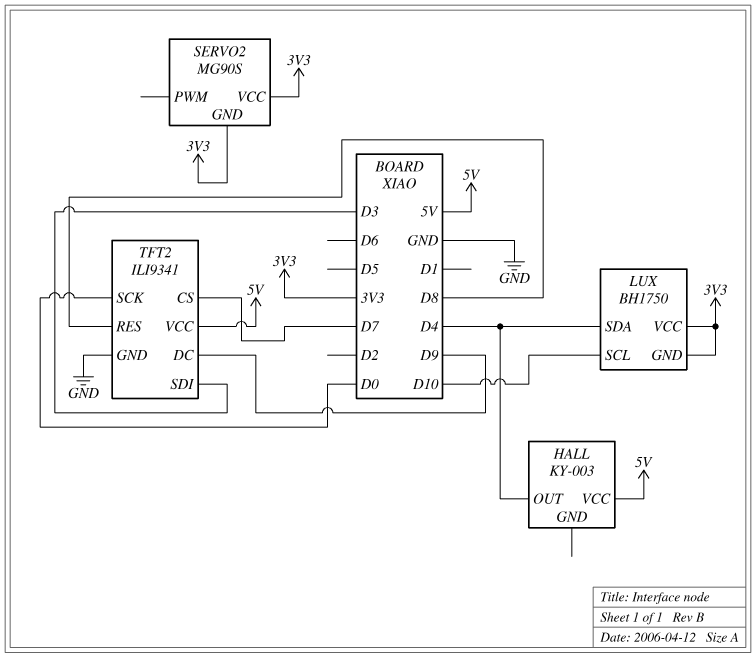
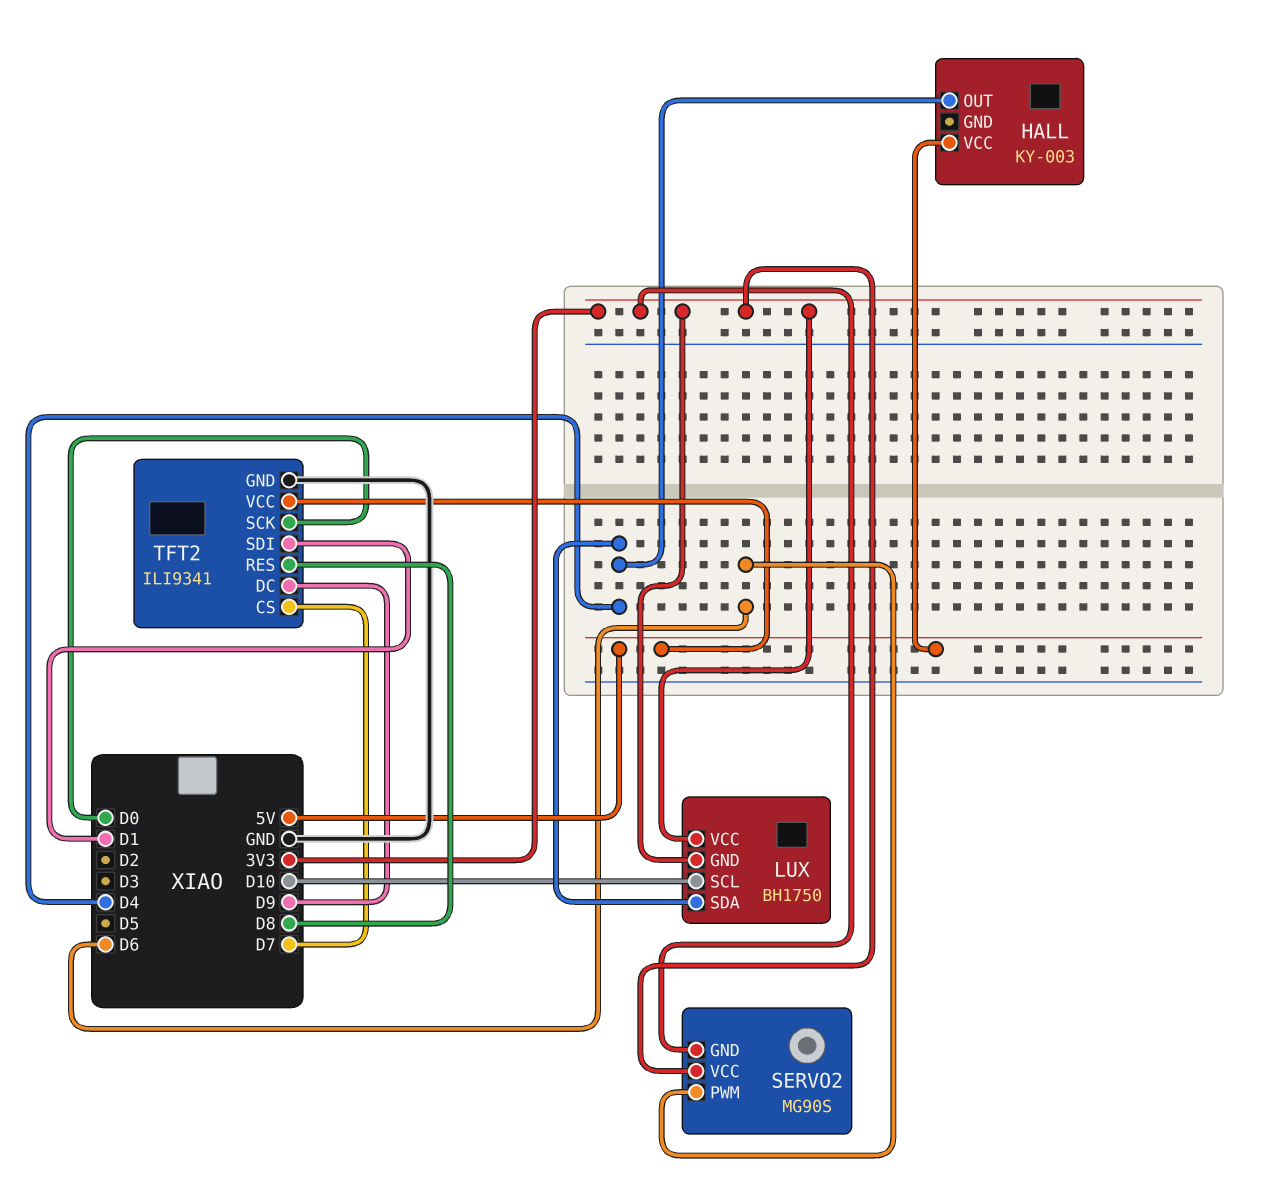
SERVO2 pin PWM: none -> D6
TFT2 pin SDI: D3 -> D1

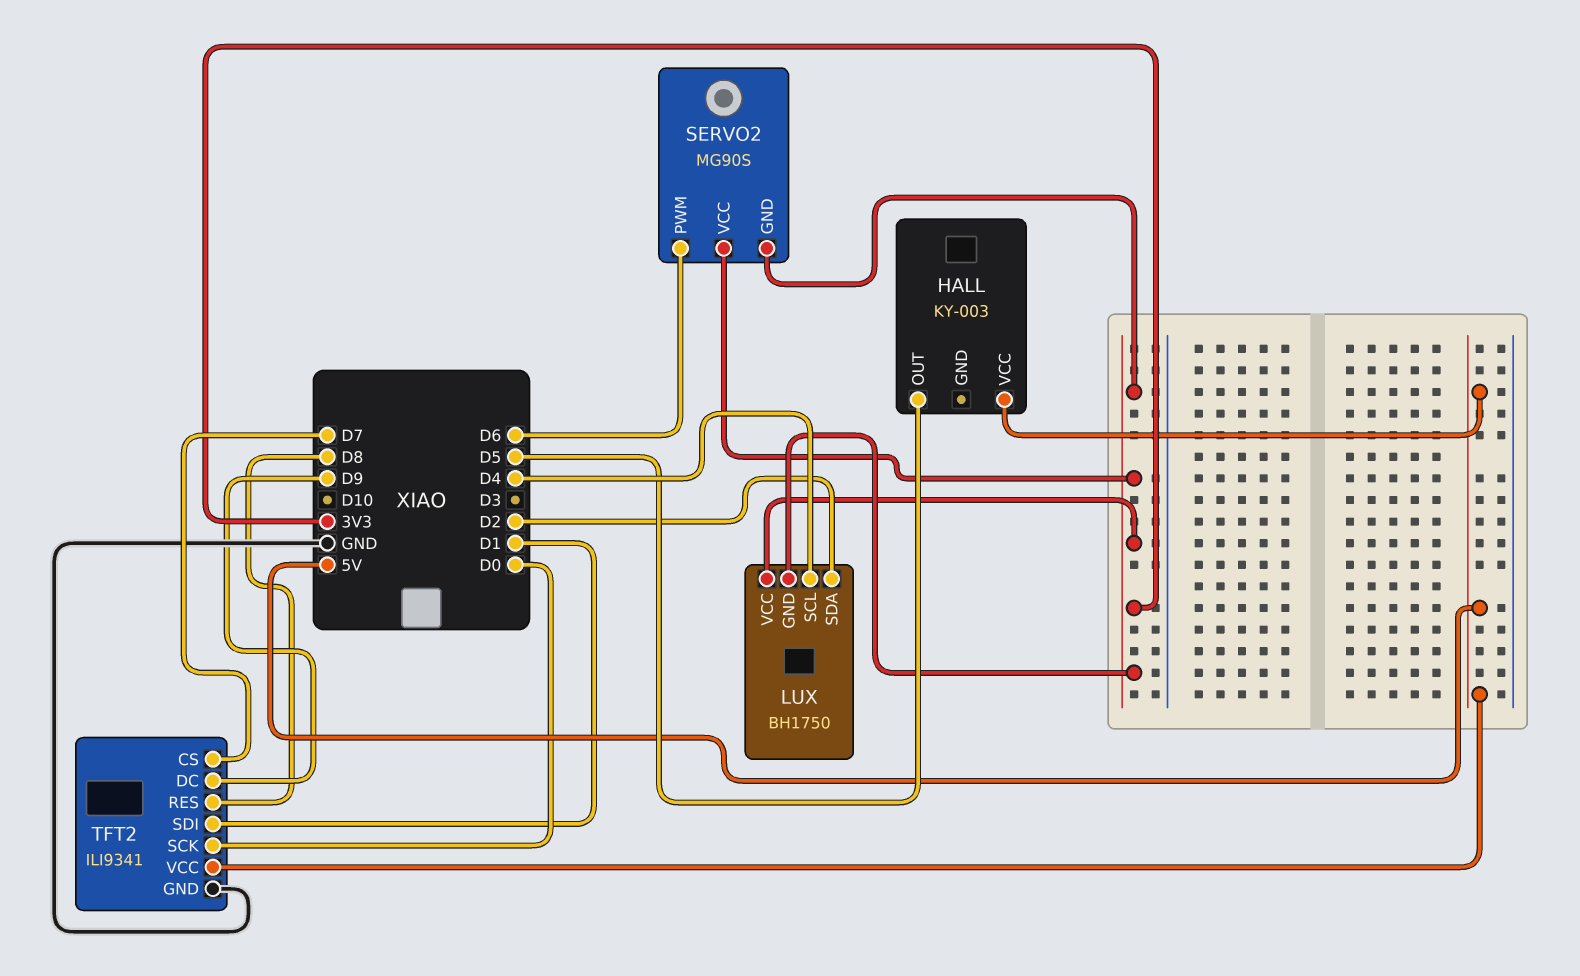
HALL pin OUT: D4 -> D5
LUX pin SCL: D10 -> D4
LUX pin SDA: D4 -> D2

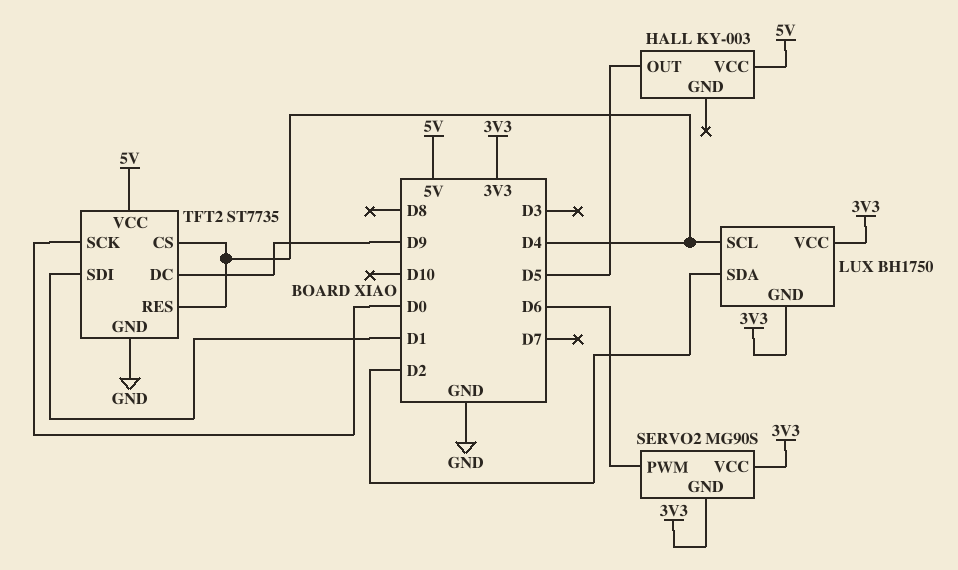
TFT2: ILI9341 -> ST7735
TFT2 pin CS: D7 -> D4
TFT2 pin RES: D8 -> D4

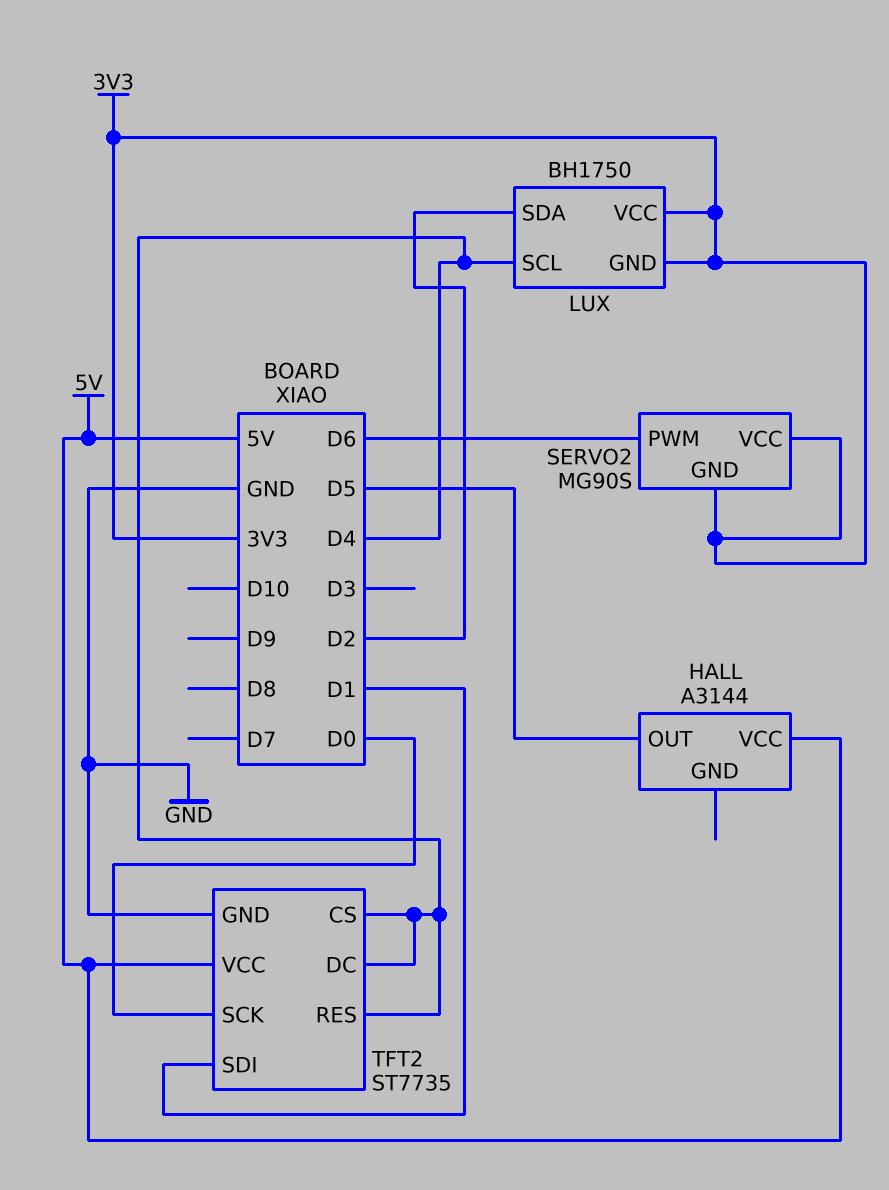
HALL: KY-003 -> A3144
TFT2 pin DC: D9 -> D4

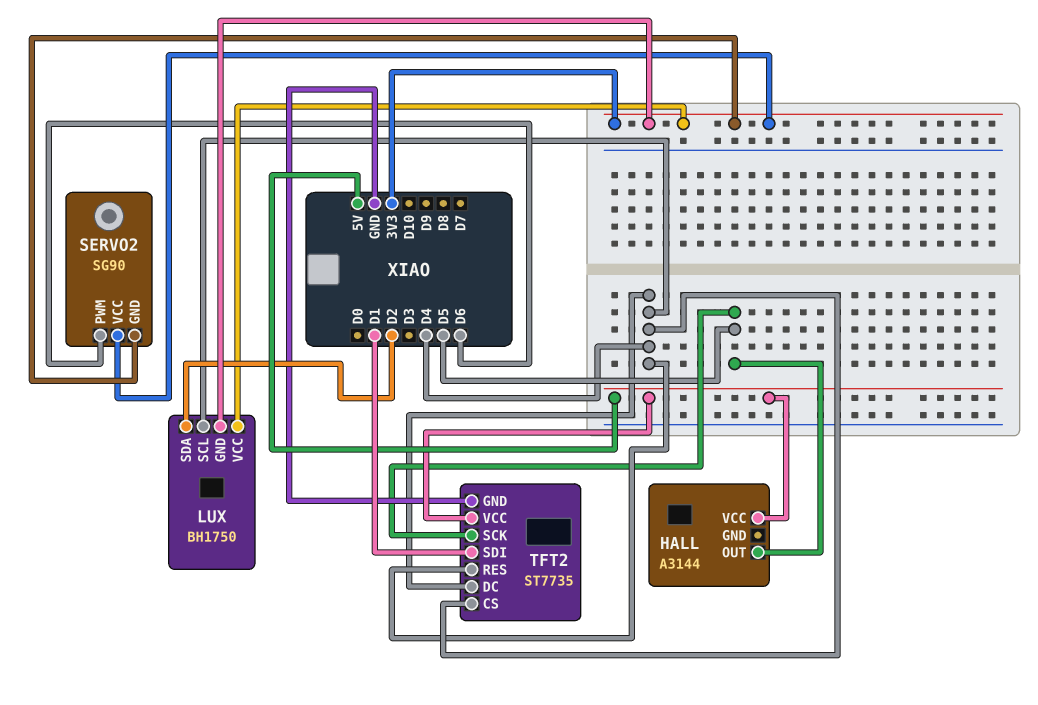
SERVO2: MG90S -> SG90
TFT2 pin SCK: D0 -> D5

